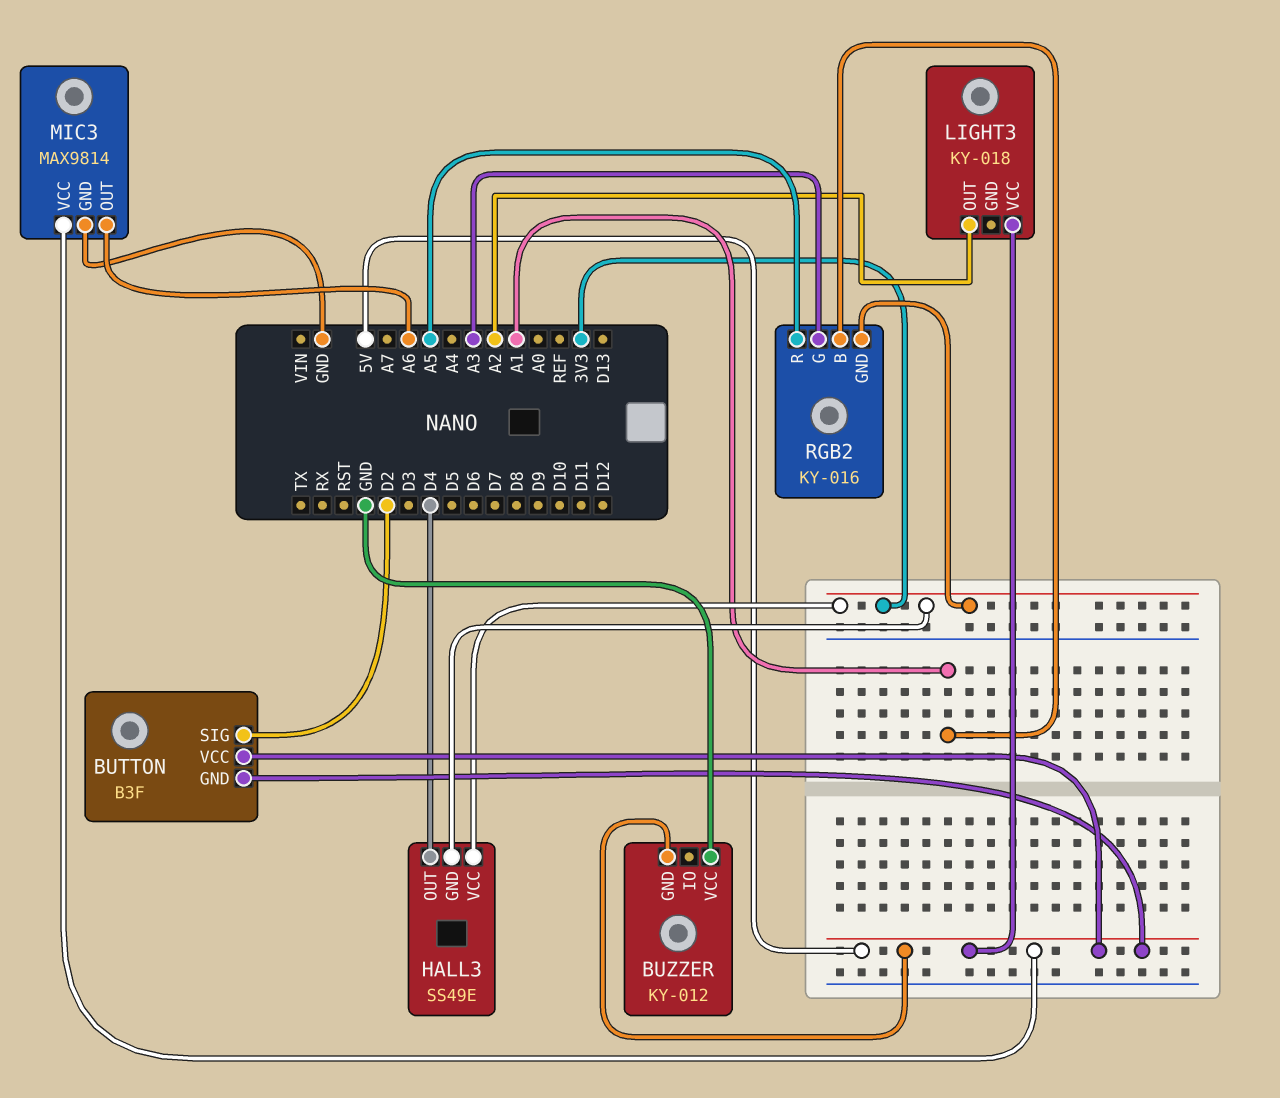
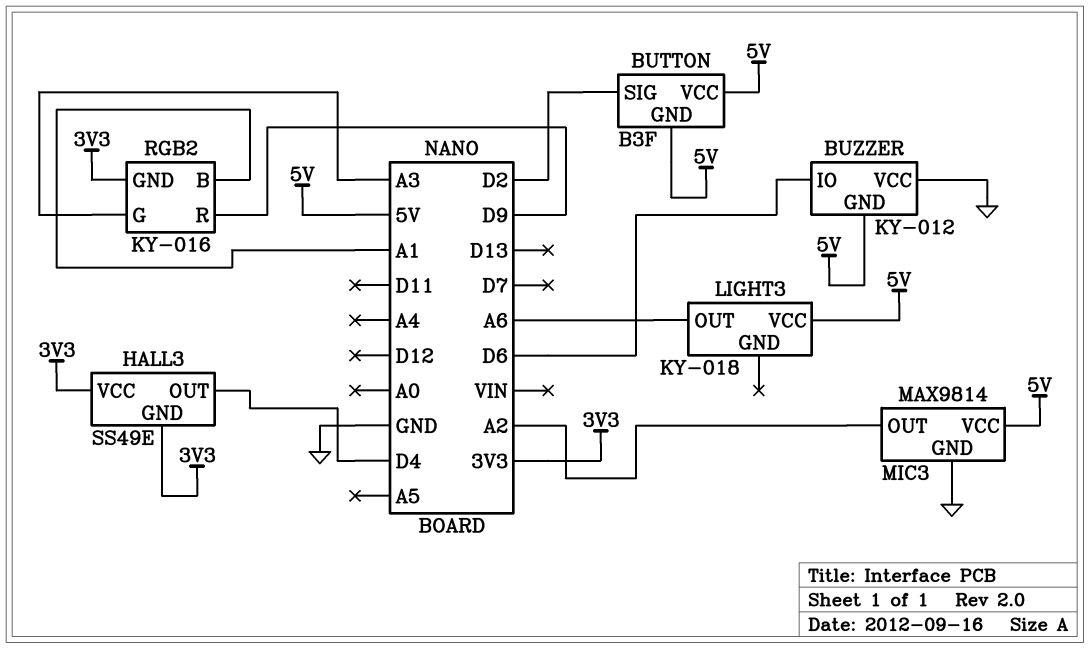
BUZZER pin IO: none -> D6
LIGHT3 pin OUT: A2 -> A6
MIC3 pin OUT: A6 -> A2
RGB2 pin R: A5 -> D9

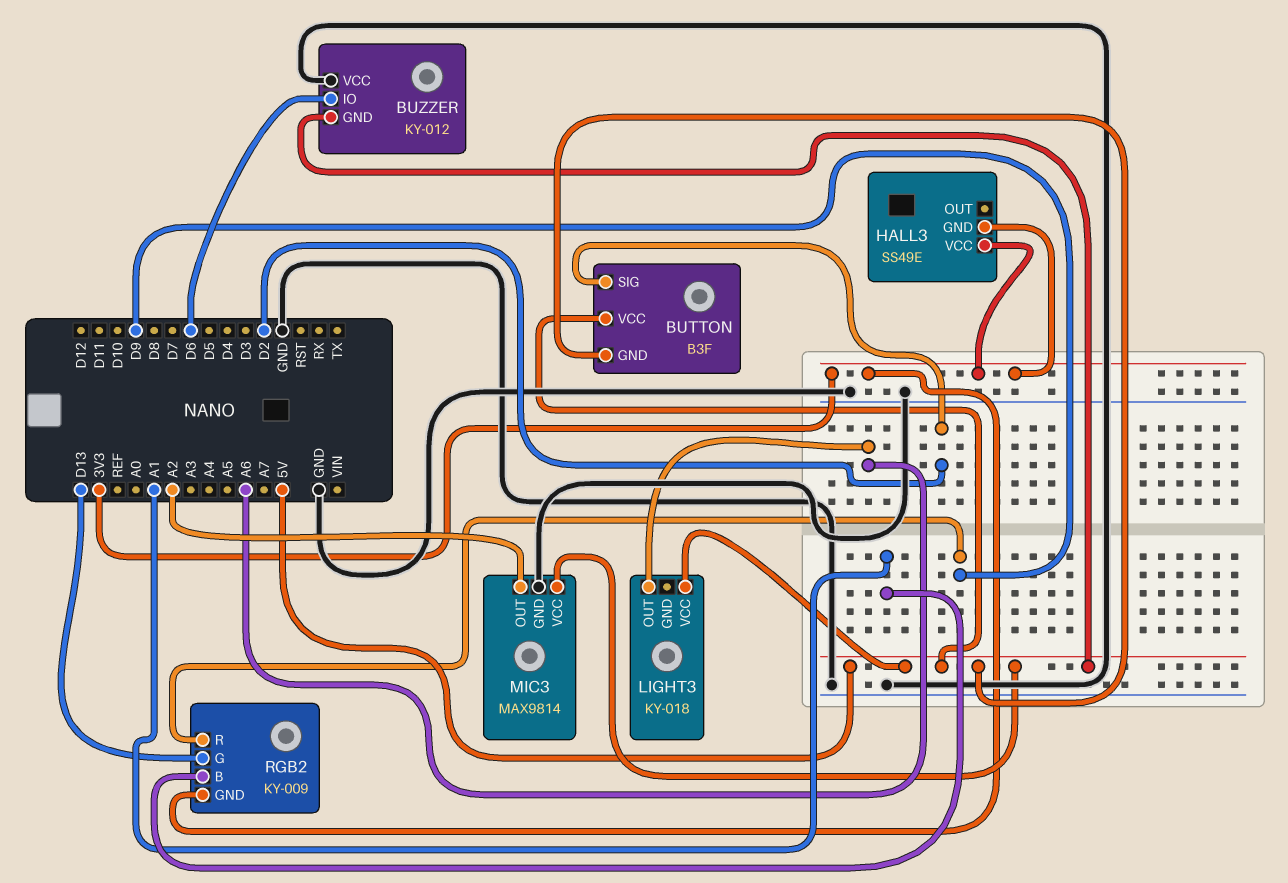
HALL3 pin OUT: D4 -> none
RGB2: KY-016 -> KY-009
RGB2 pin G: A3 -> D13

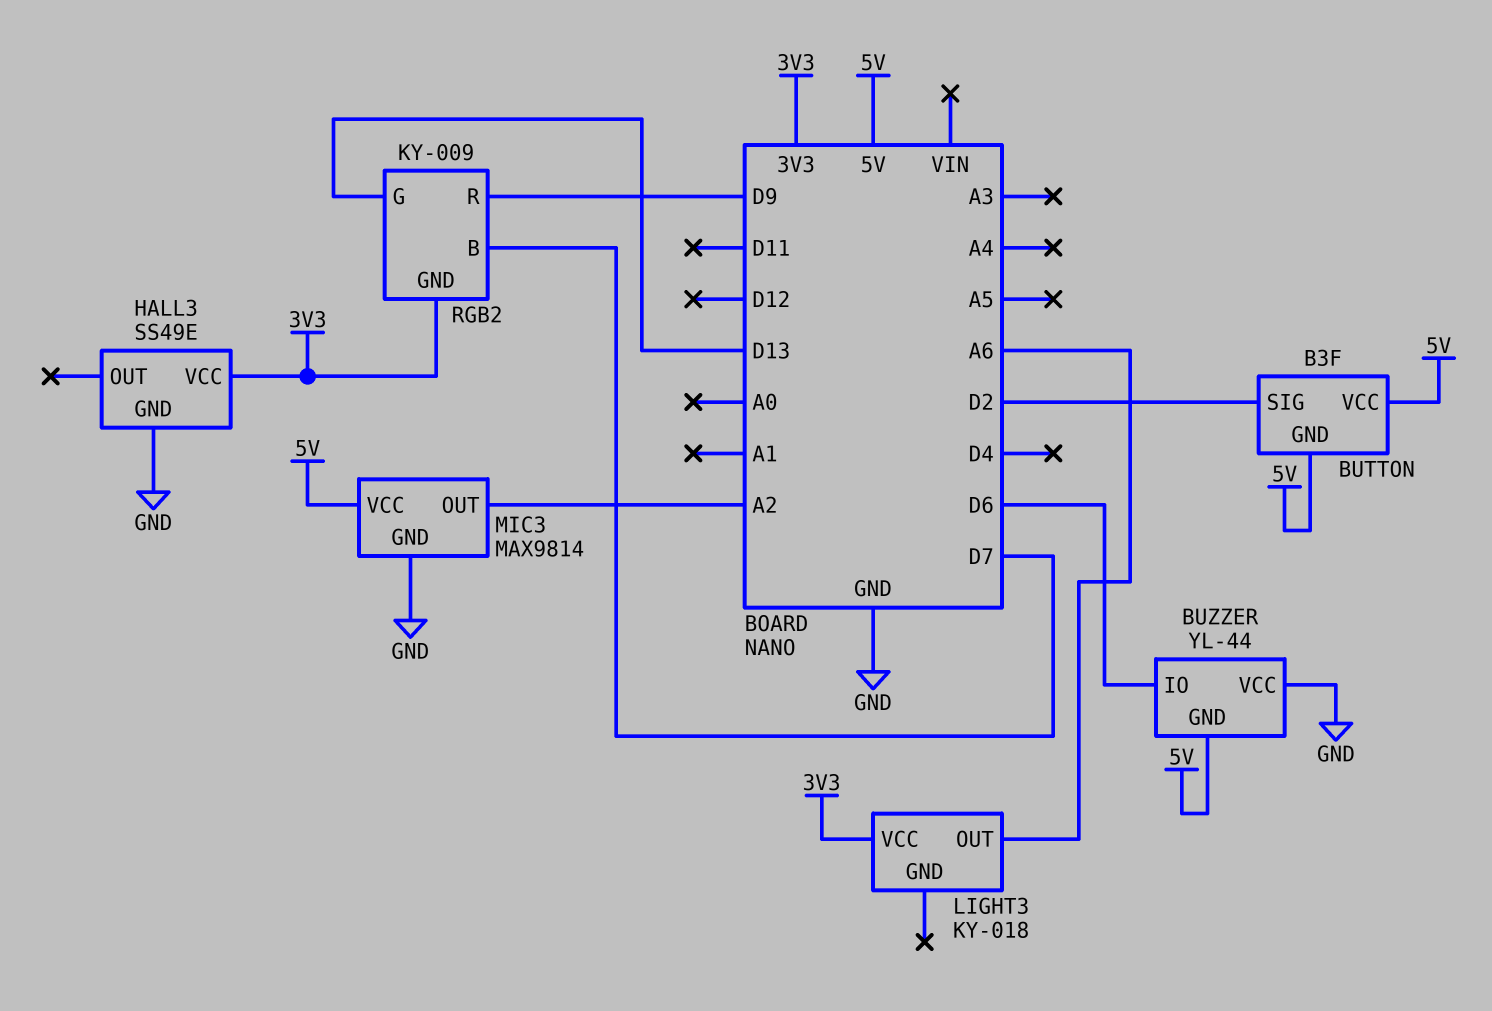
BUZZER: KY-012 -> YL-44
HALL3 pin GND: 3V3 -> GND
LIGHT3 pin VCC: 5V -> 3V3
RGB2 pin B: A1 -> D7

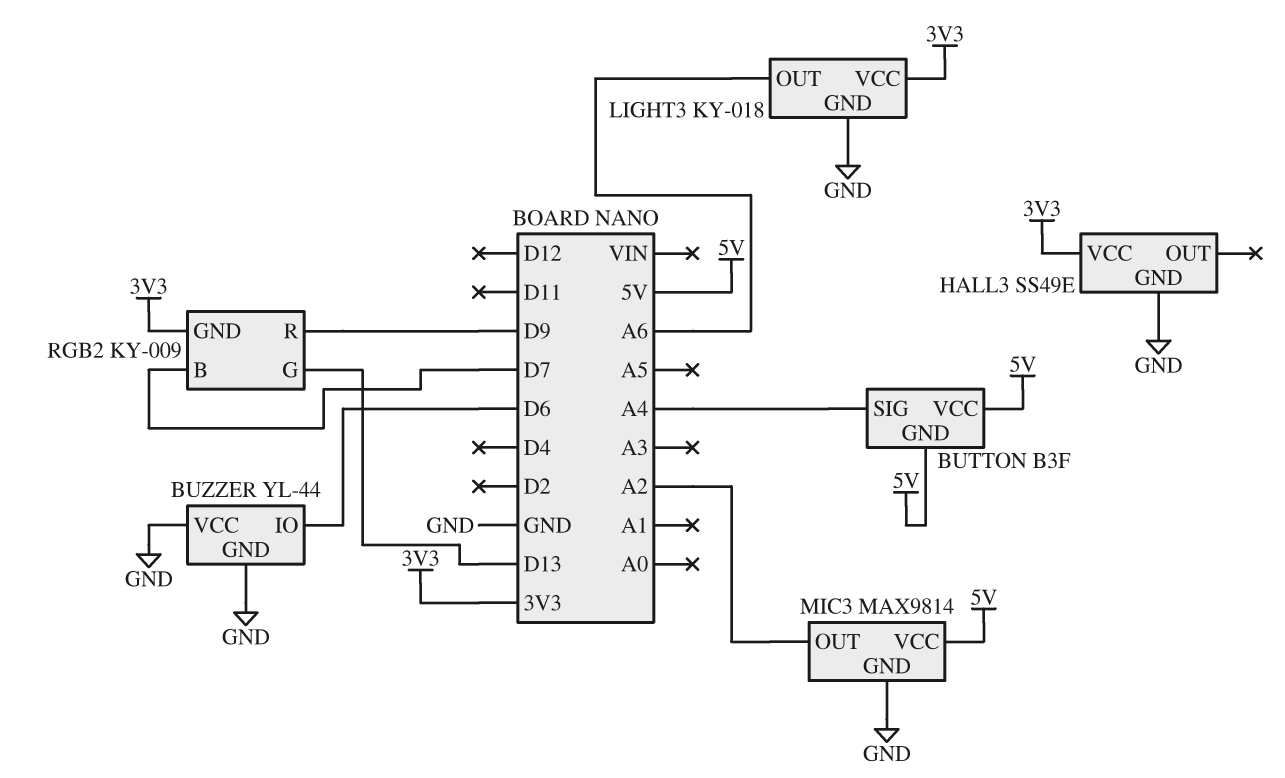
BUTTON pin SIG: D2 -> A4
BUZZER pin GND: 5V -> GND
LIGHT3 pin GND: none -> GND

